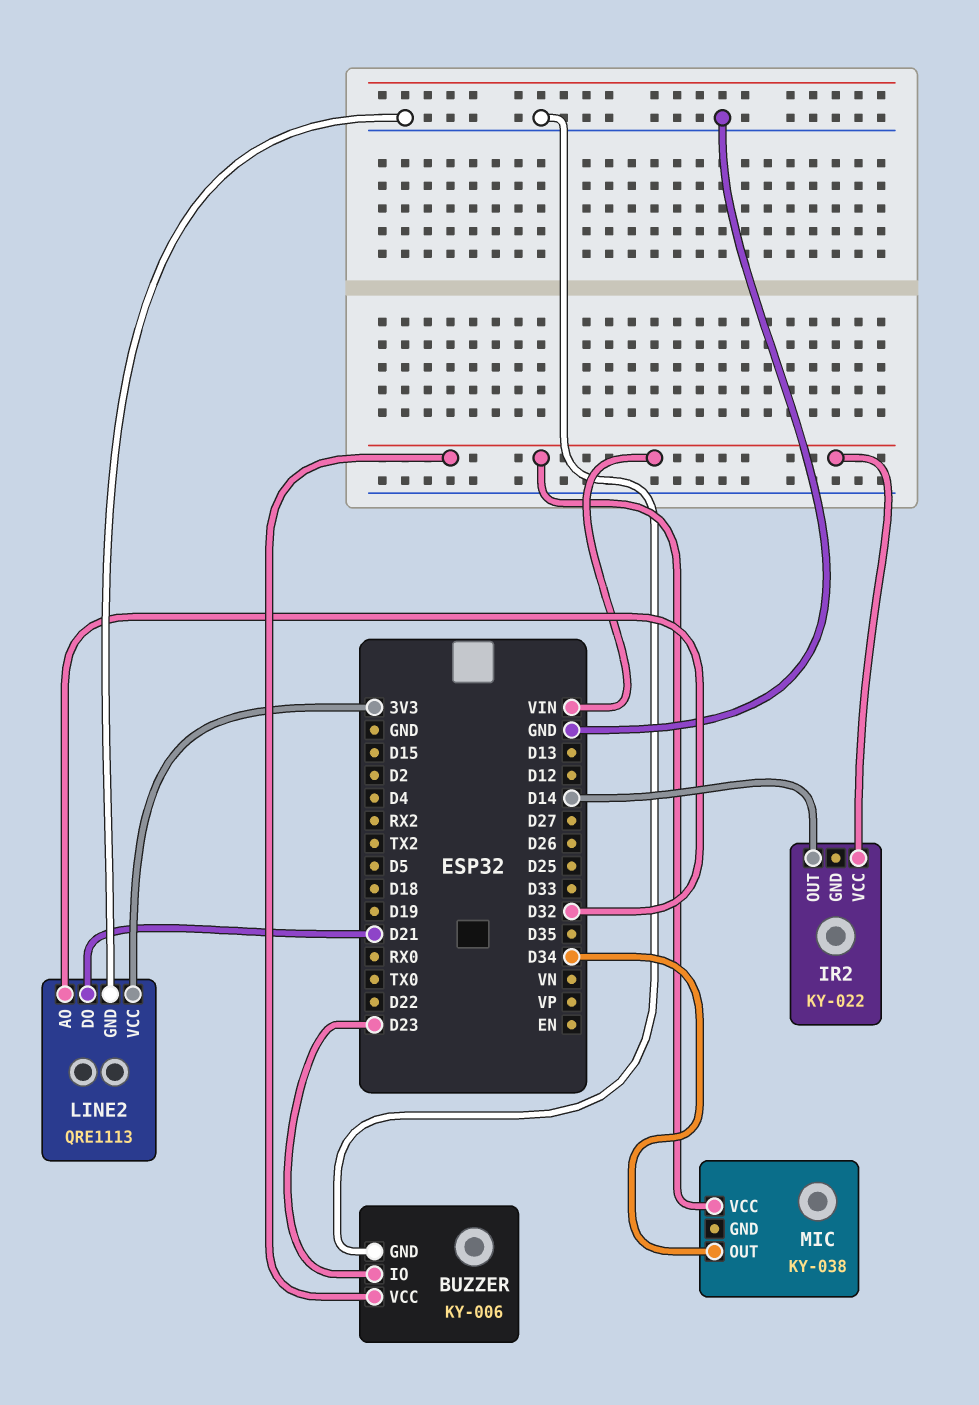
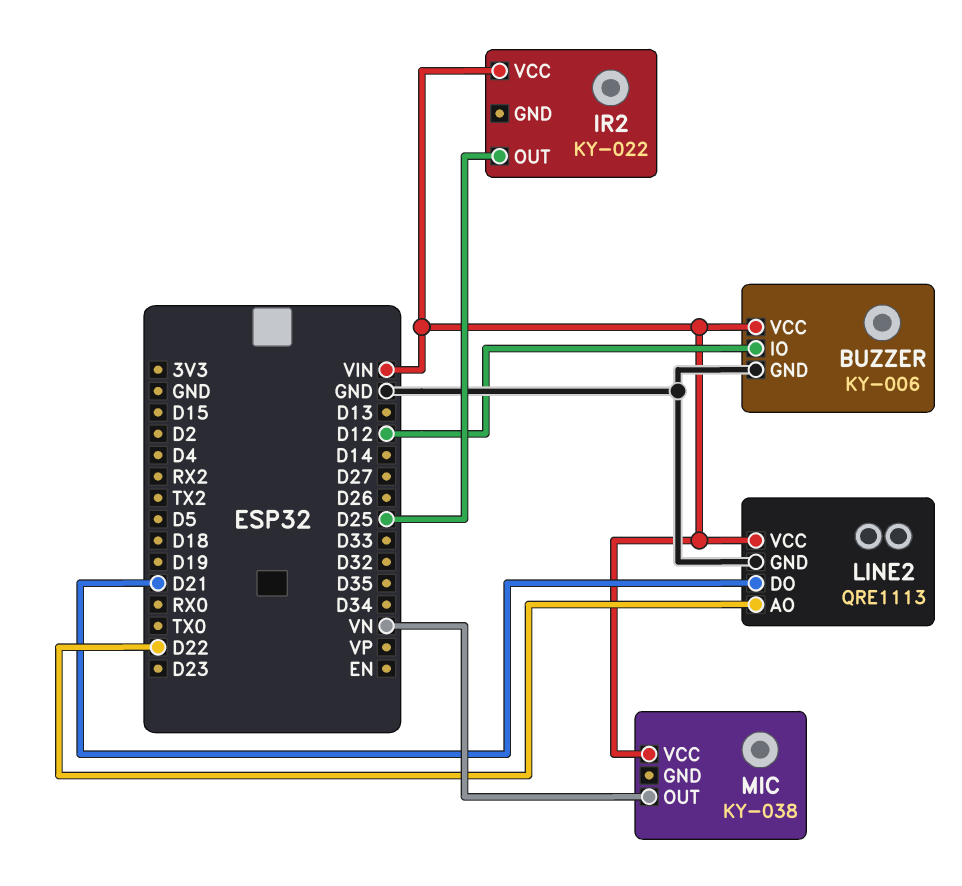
BUZZER pin IO: D23 -> D12
IR2 pin OUT: D14 -> D25
LINE2 pin AO: D32 -> D22
LINE2 pin VCC: 3V3 -> VIN
MIC pin OUT: D34 -> VN

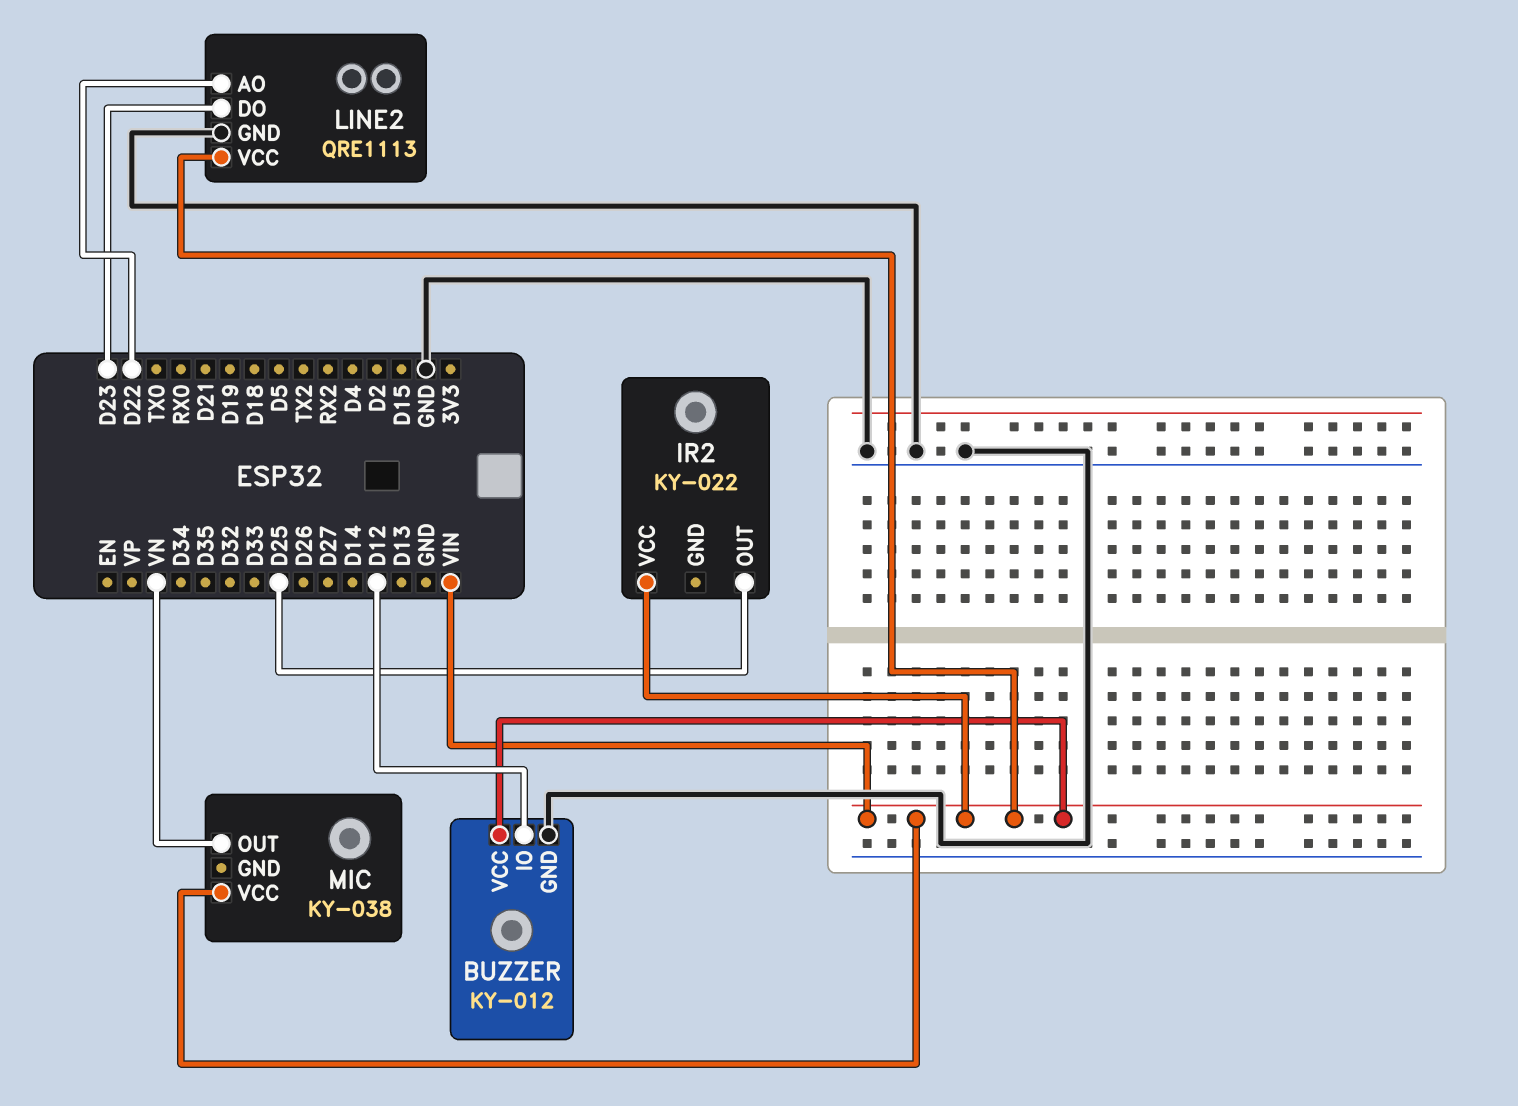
BUZZER: KY-006 -> KY-012
LINE2 pin DO: D21 -> D23

